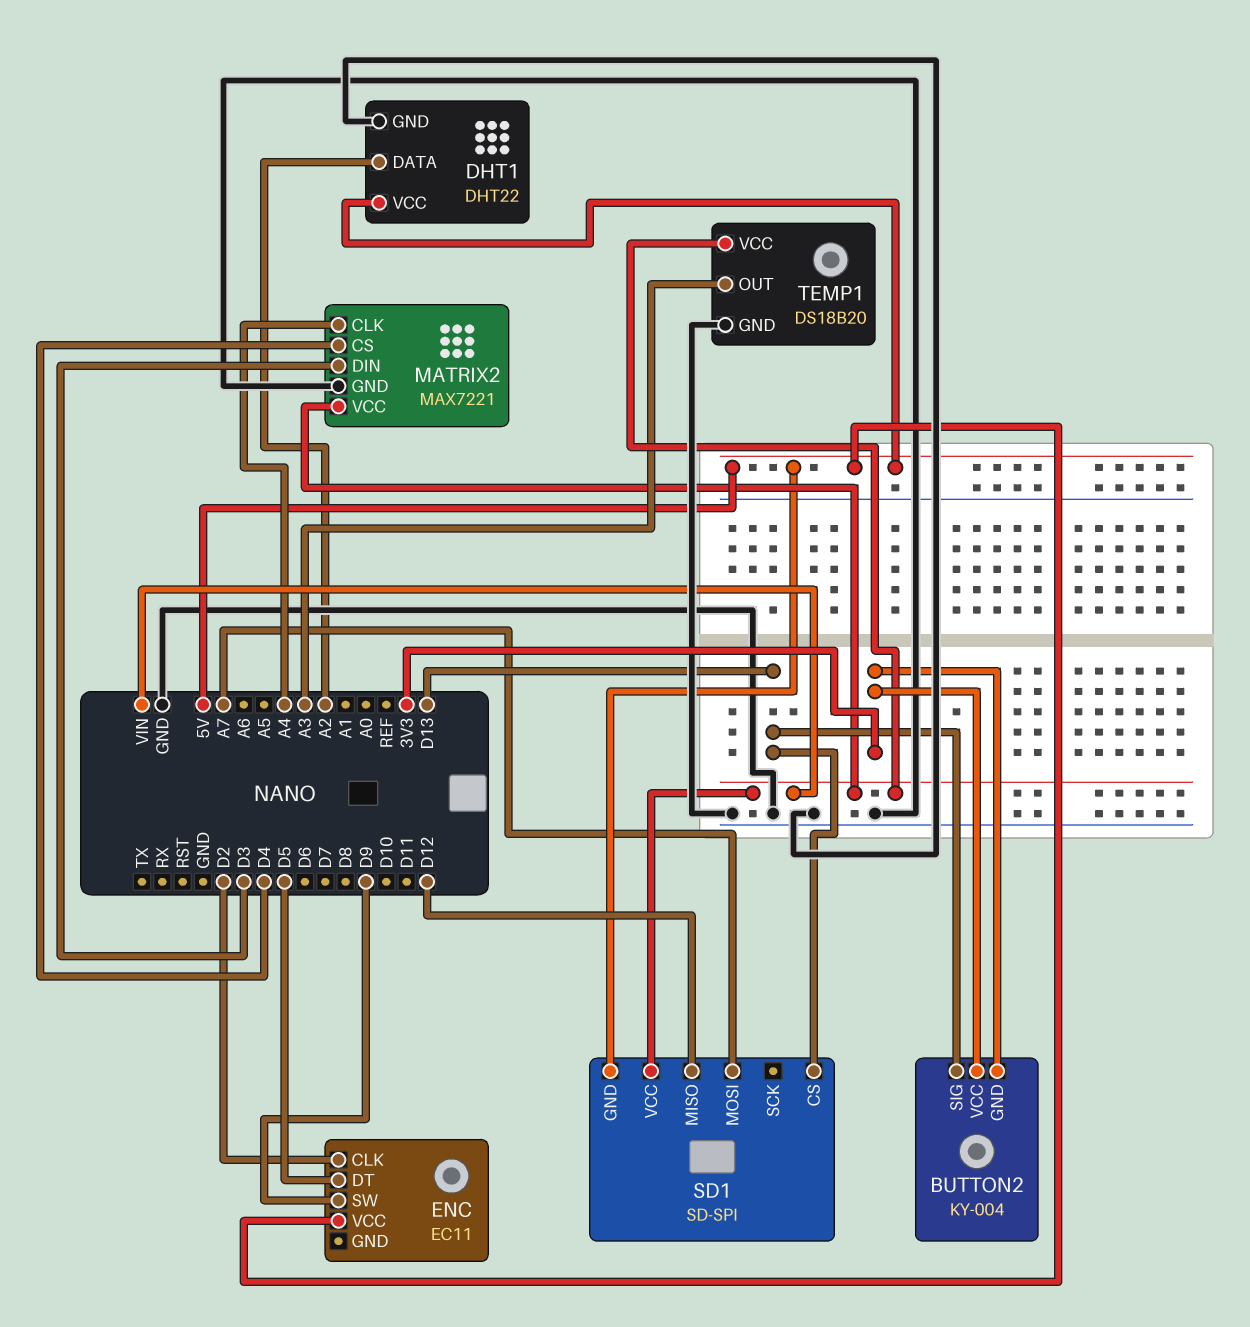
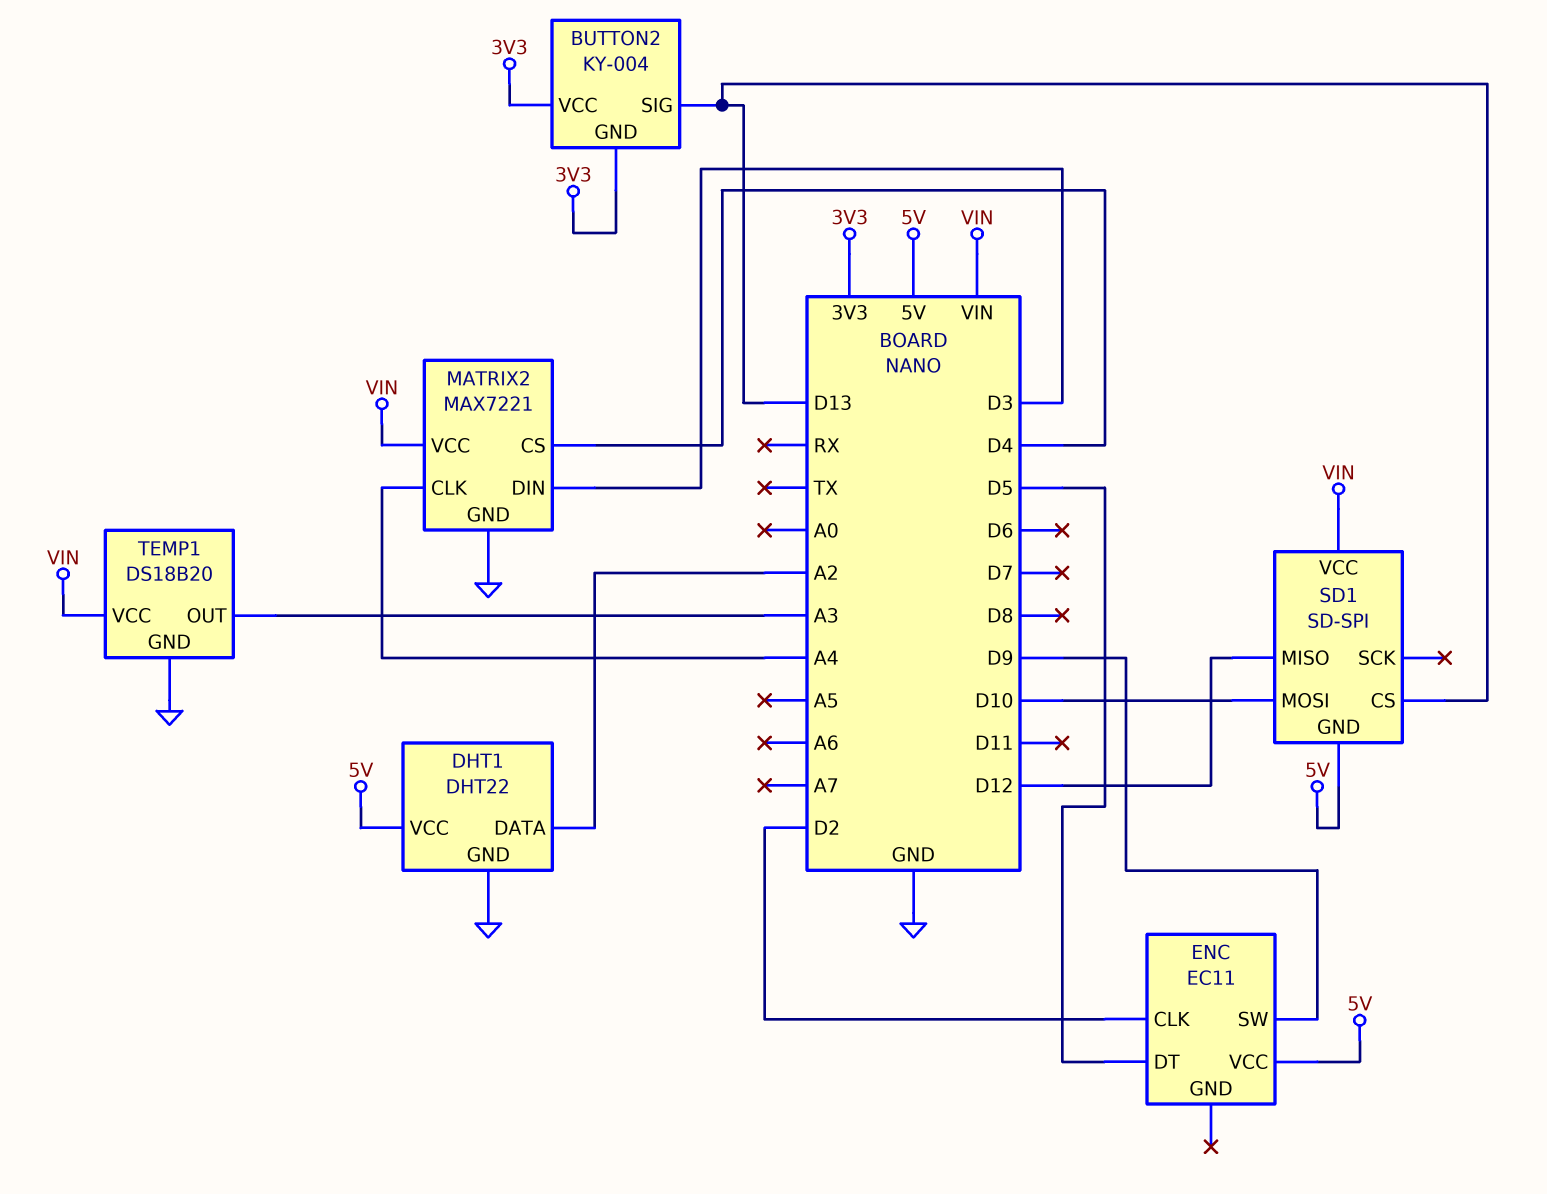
SD1 pin MOSI: A7 -> D10

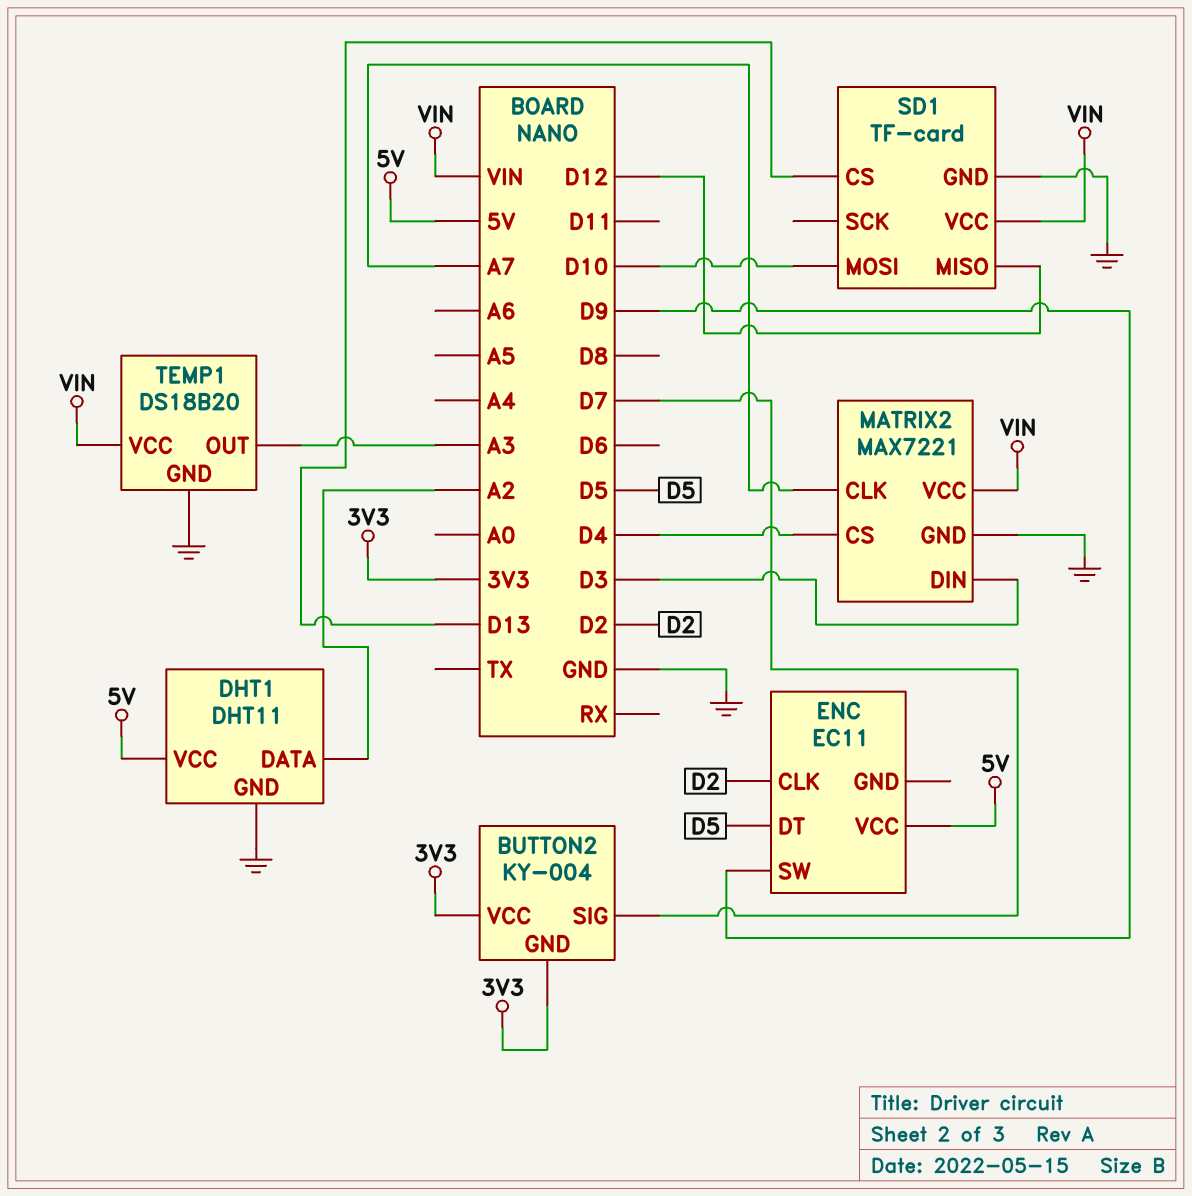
BUTTON2 pin SIG: D13 -> D7
DHT1: DHT22 -> DHT11
MATRIX2 pin CLK: A4 -> A7
SD1: SD-SPI -> TF-card
SD1 pin GND: 5V -> GND

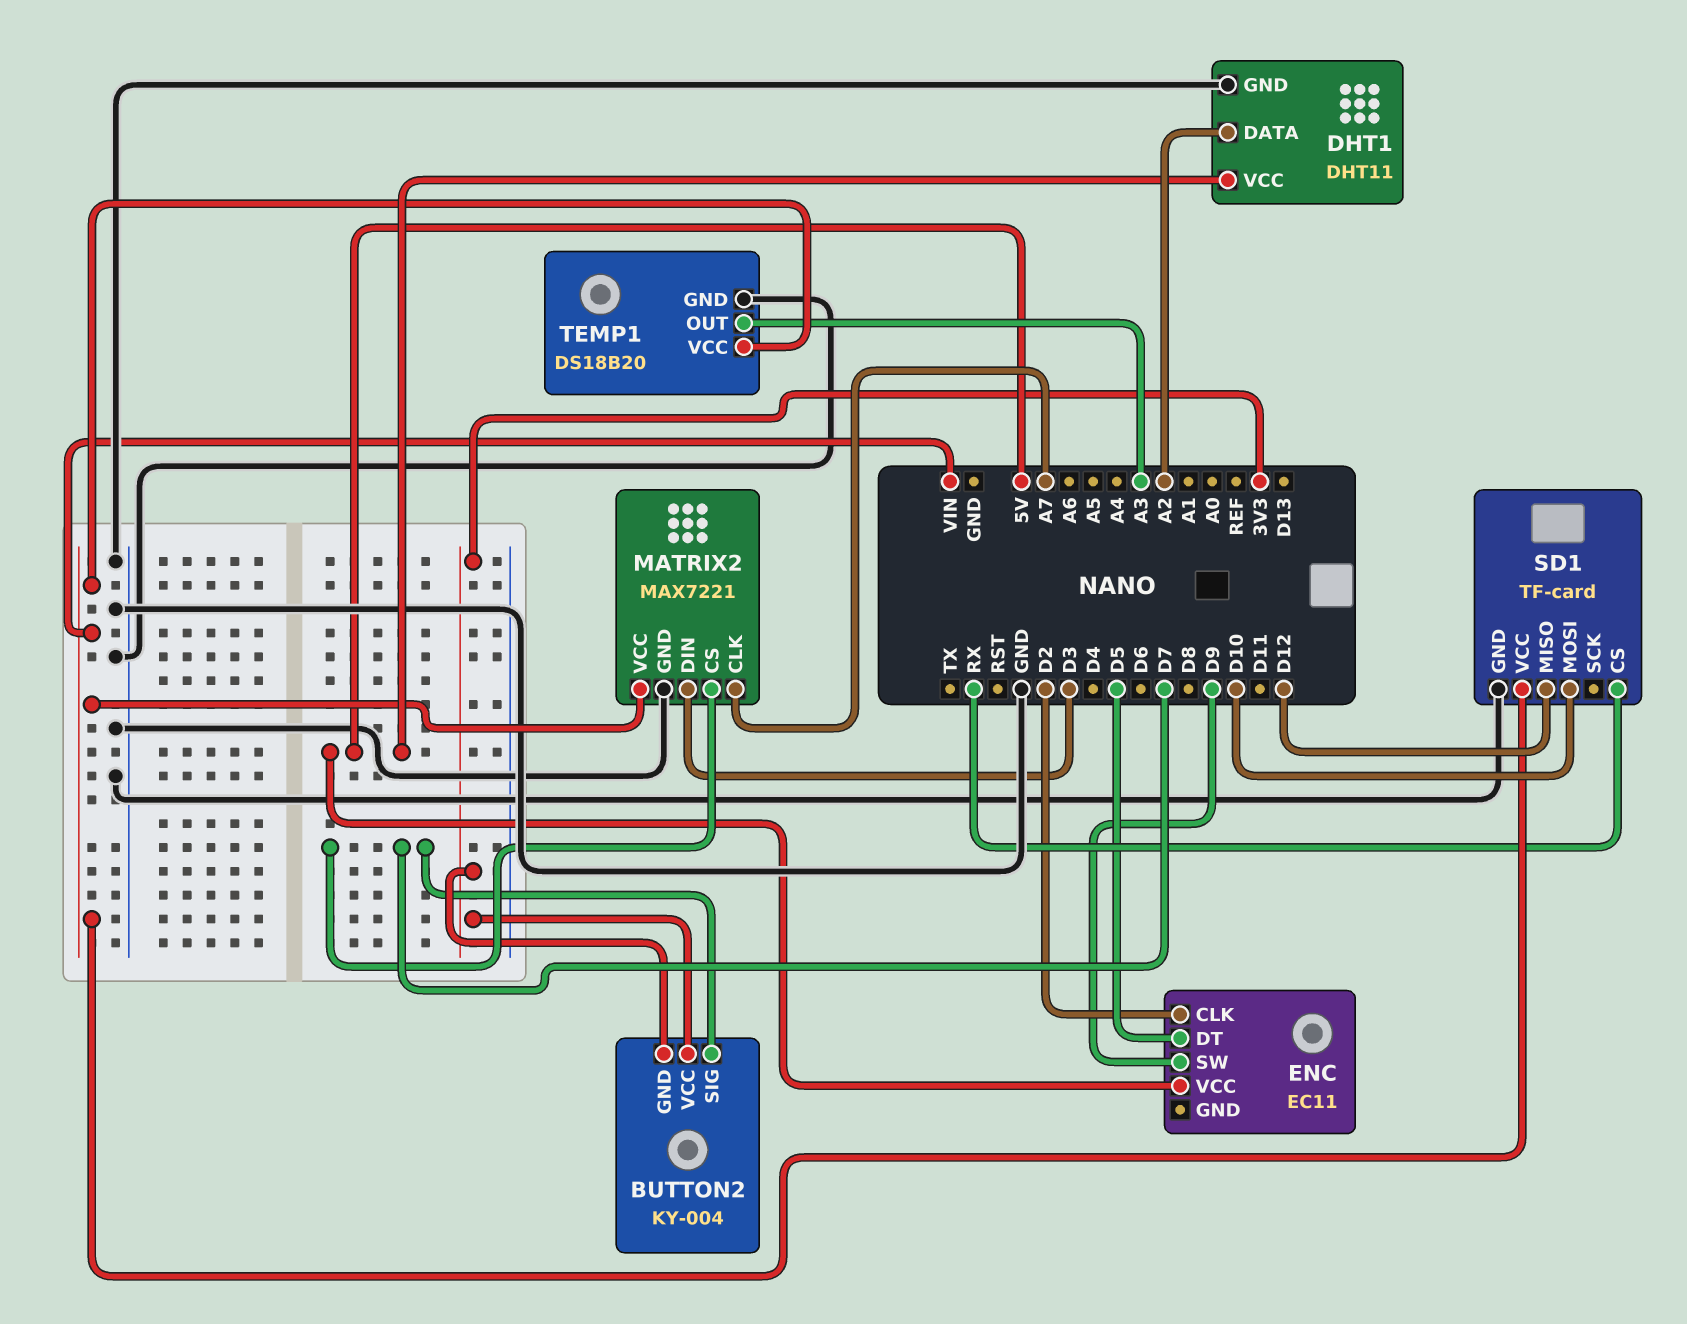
MATRIX2 pin CS: D4 -> D7
SD1 pin CS: D13 -> RX

